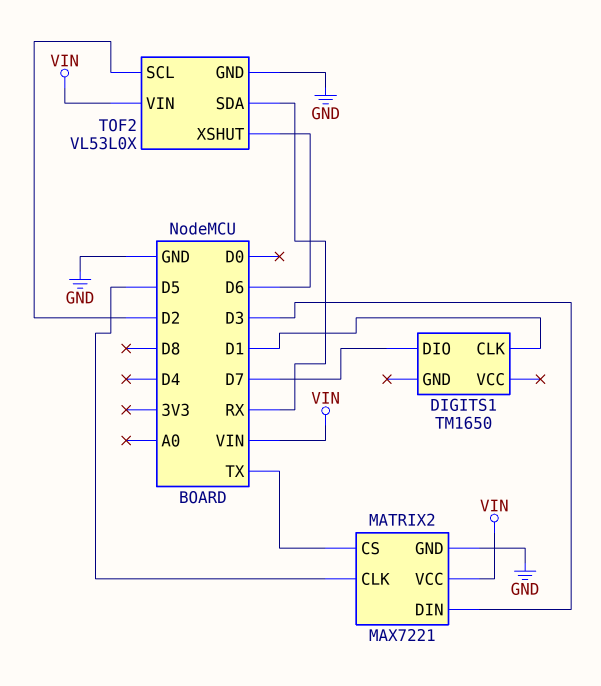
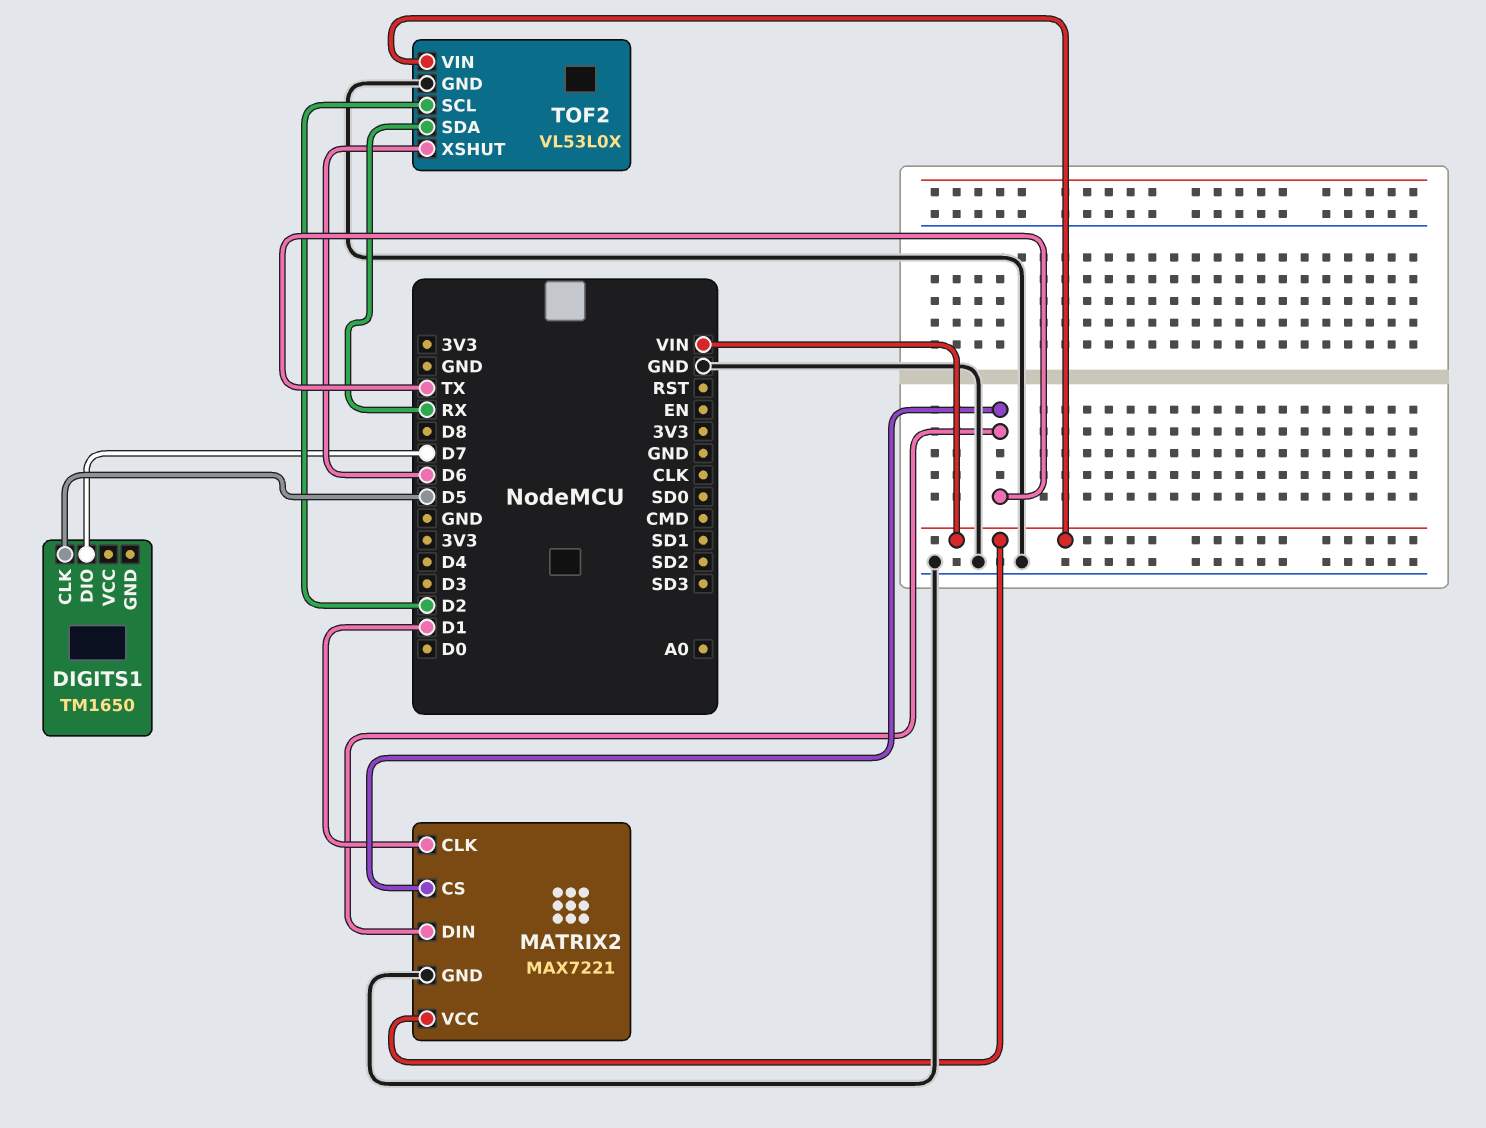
DIGITS1 pin CLK: D1 -> D5
MATRIX2 pin CLK: D5 -> D1
MATRIX2 pin DIN: D3 -> TX

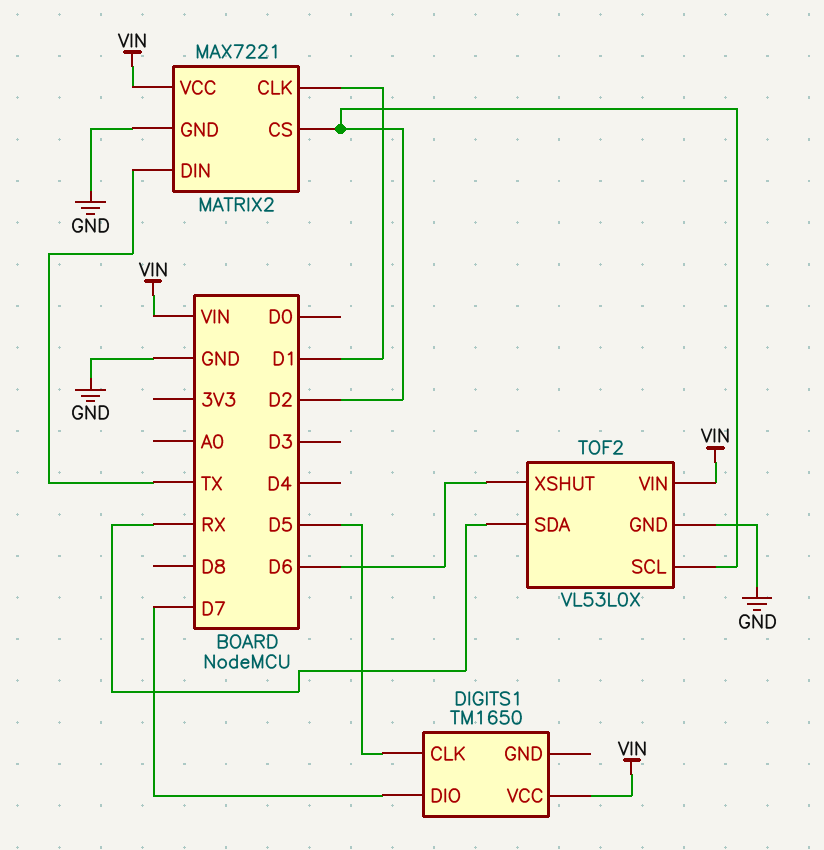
DIGITS1 pin VCC: none -> VIN
MATRIX2 pin CS: TX -> D2

